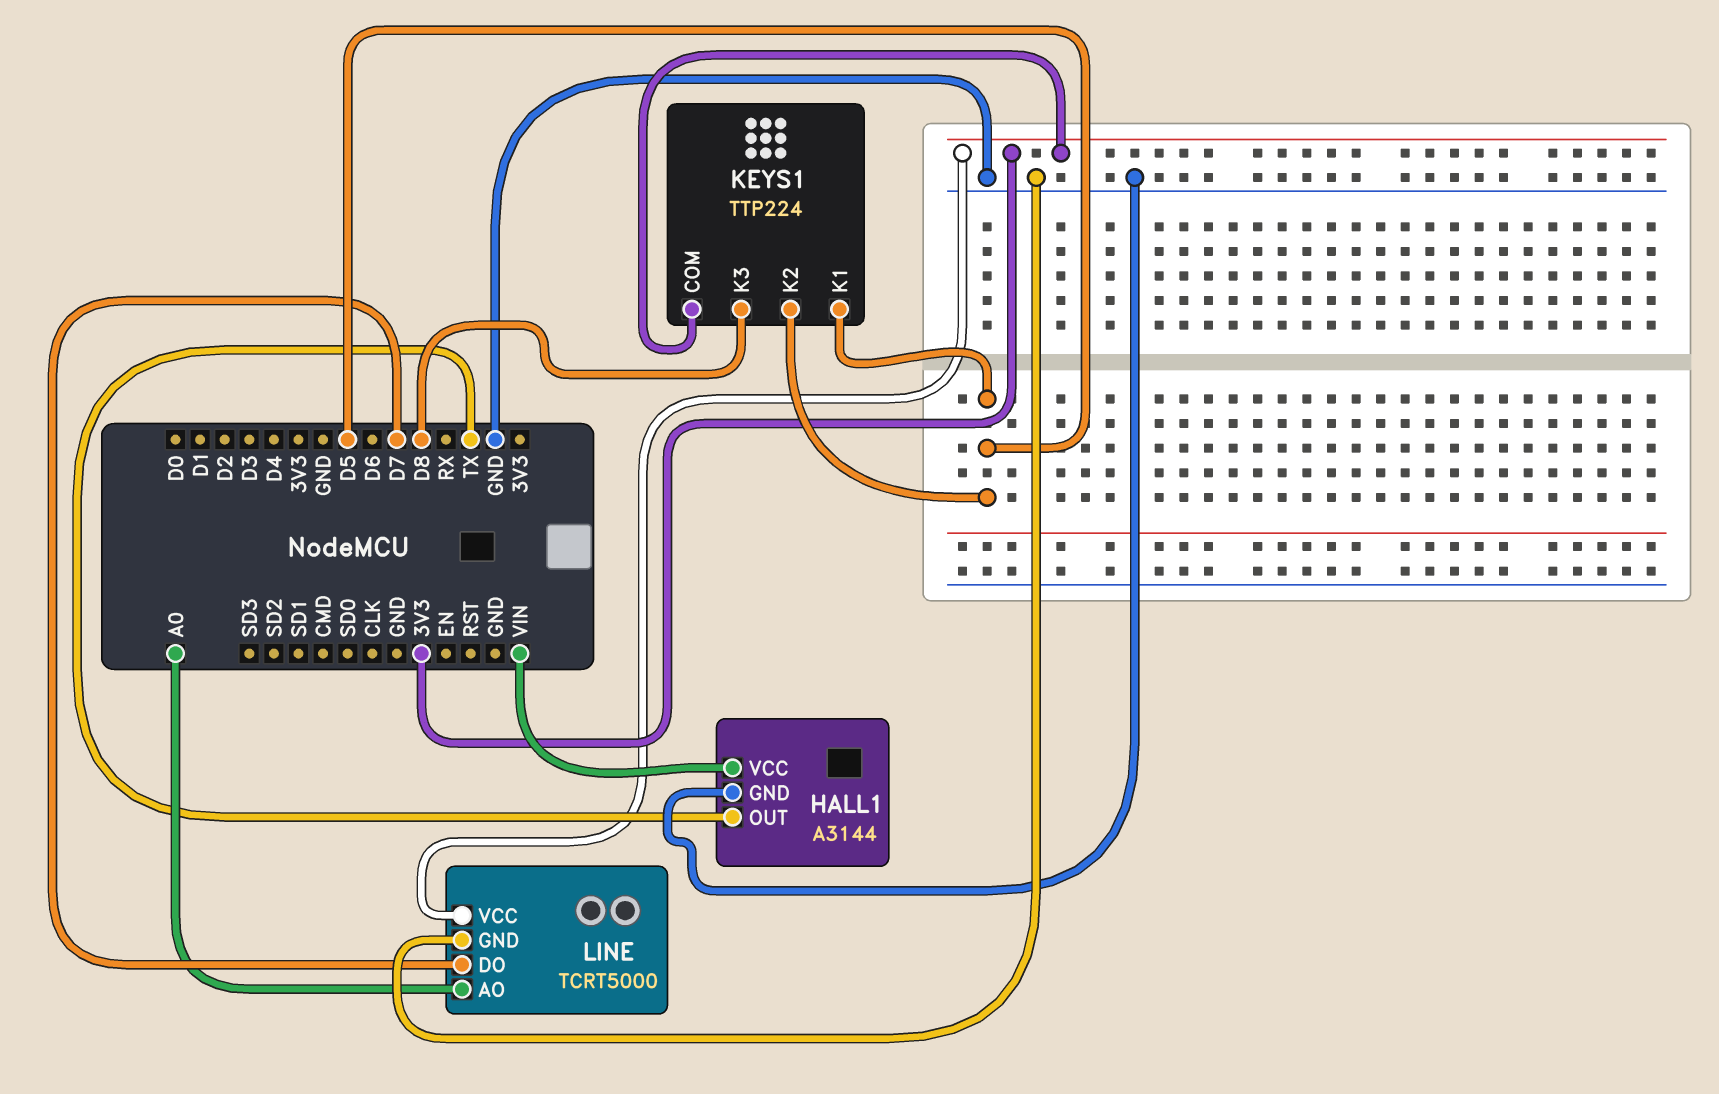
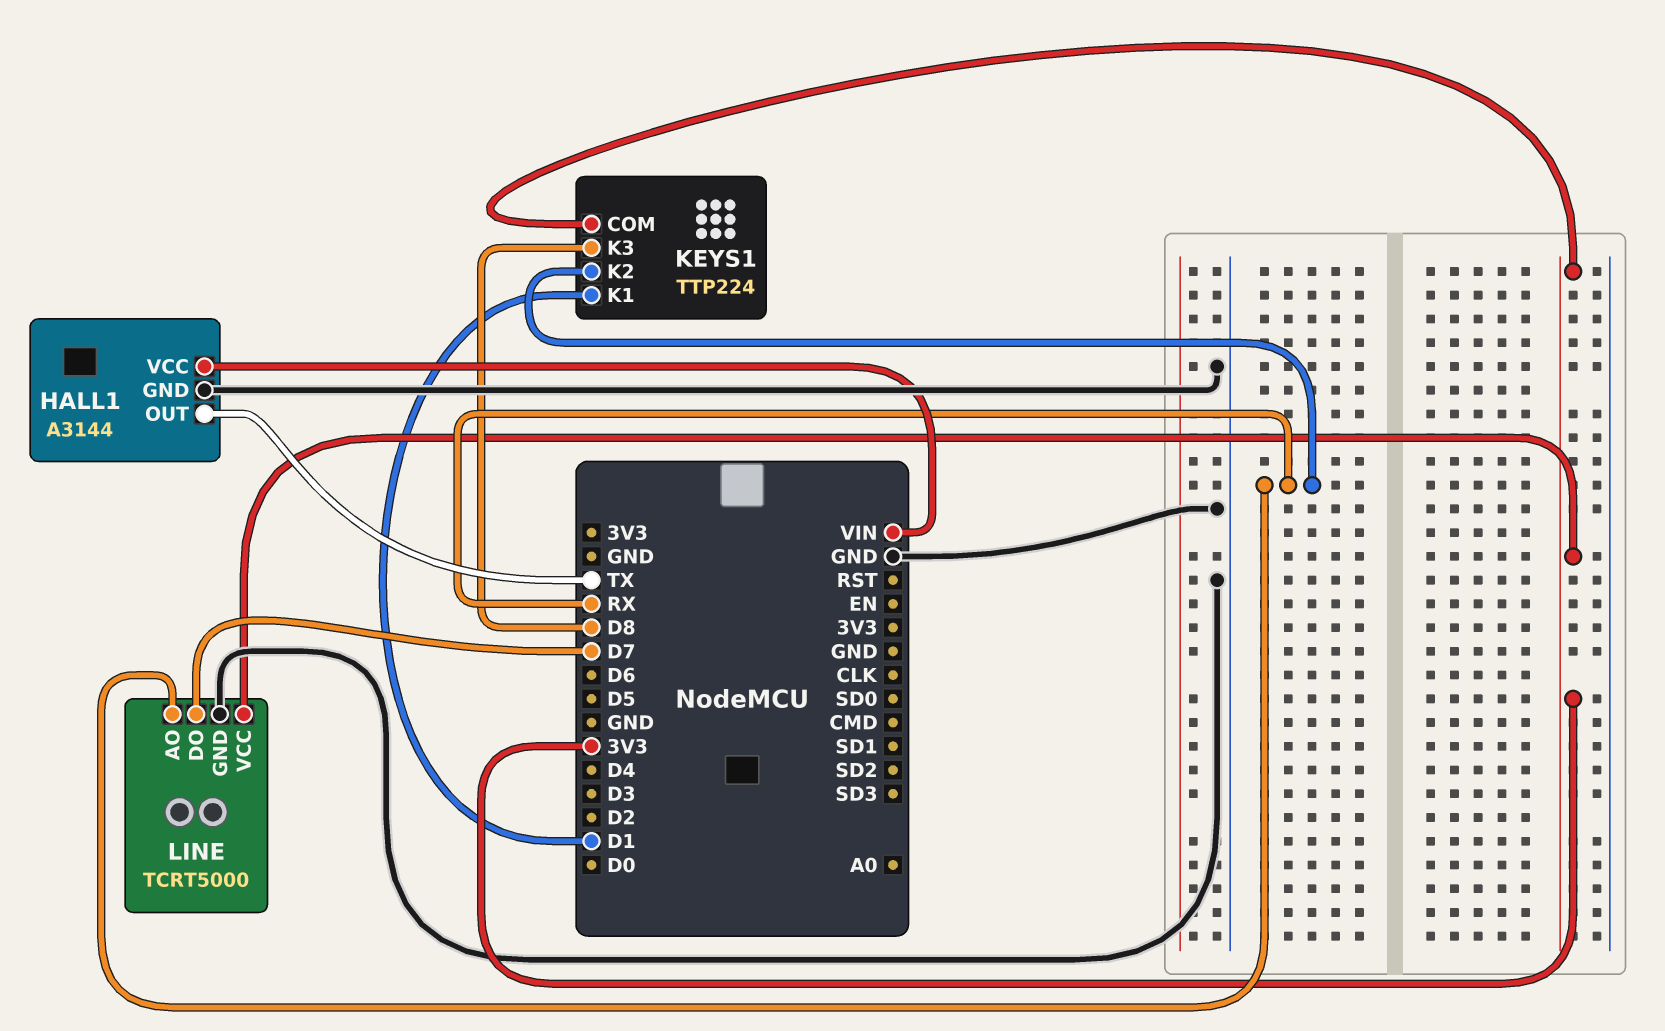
KEYS1 pin K1: D5 -> D1
KEYS1 pin K2: D5 -> RX
LINE pin AO: A0 -> RX

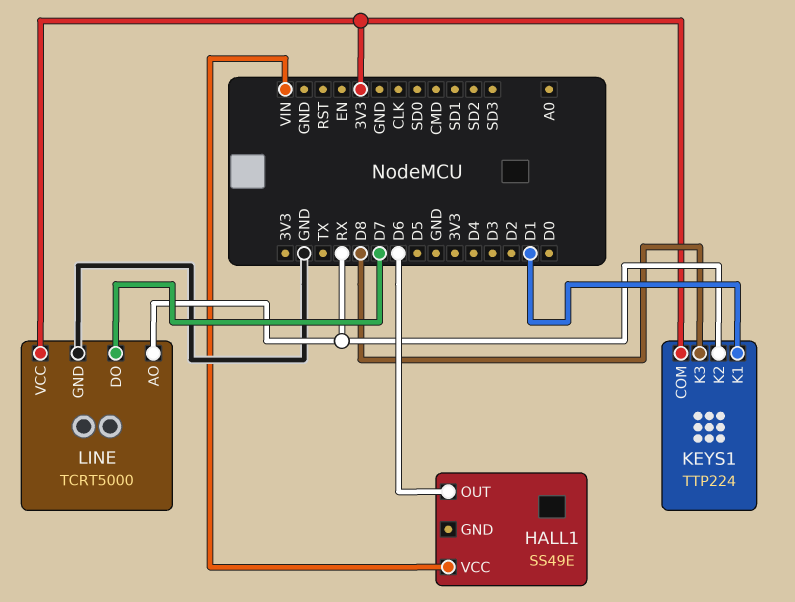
HALL1: A3144 -> SS49E
HALL1 pin GND: GND -> none
HALL1 pin OUT: TX -> D6

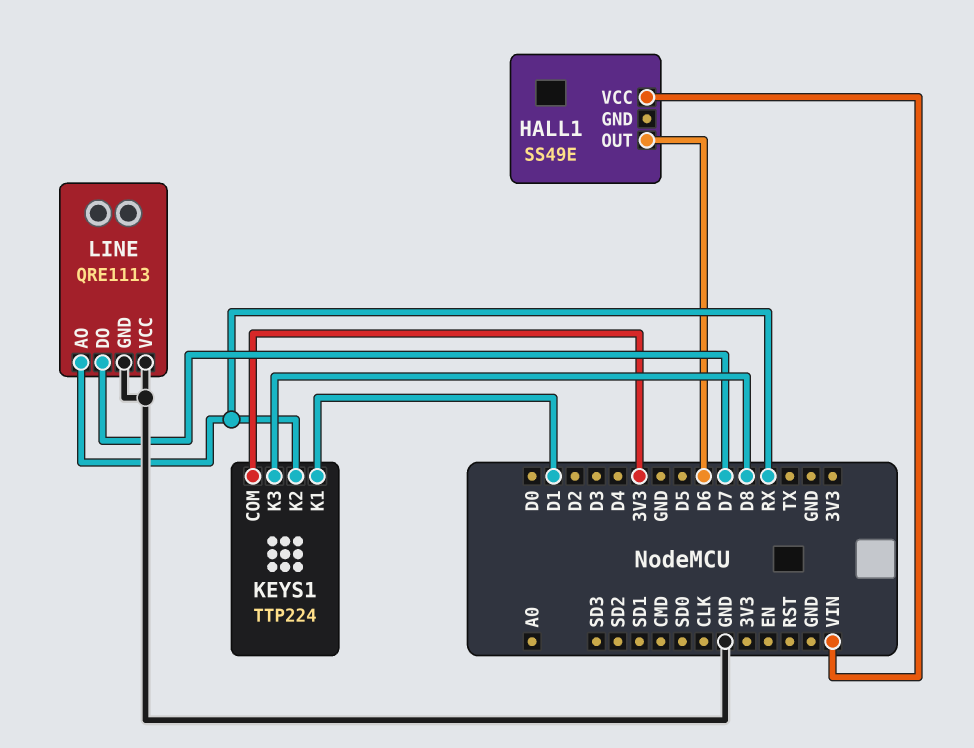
LINE: TCRT5000 -> QRE1113
LINE pin VCC: 3V3 -> GND

